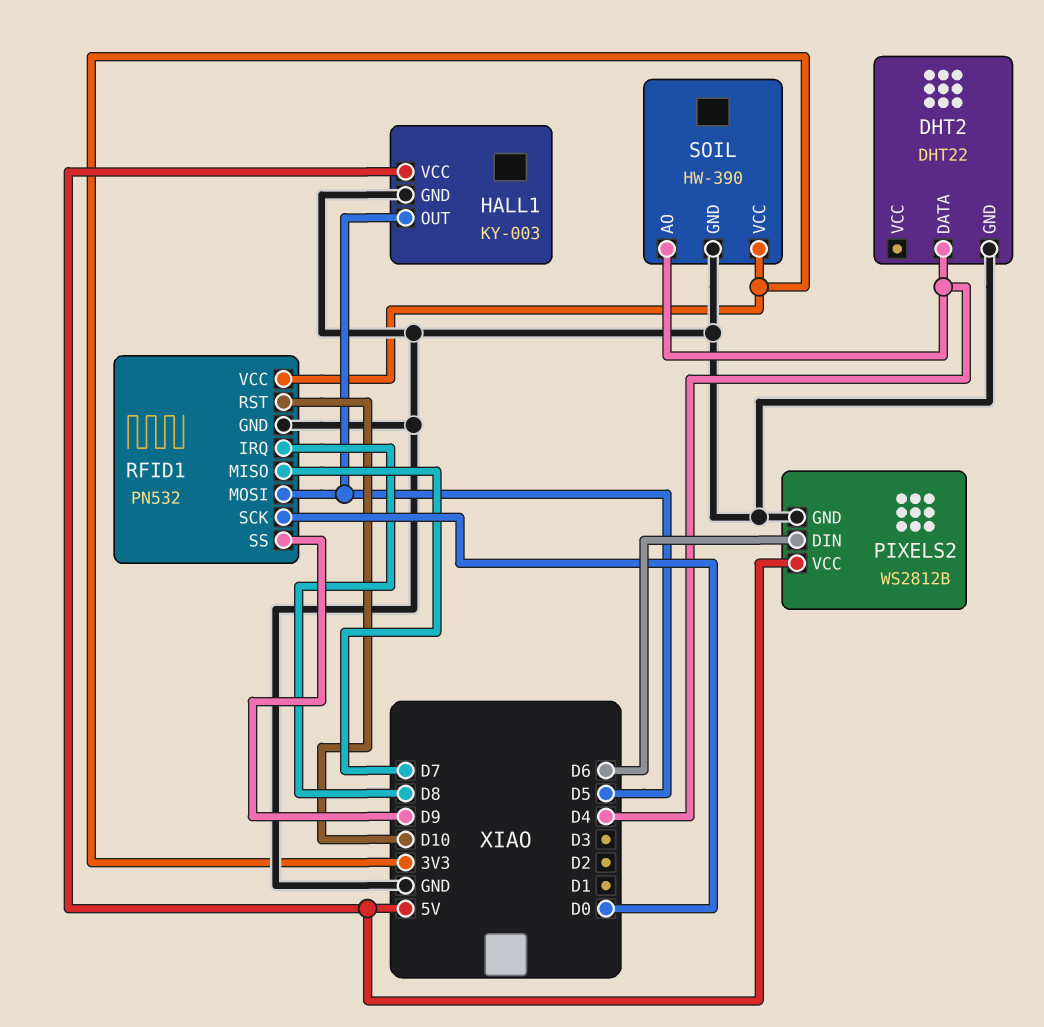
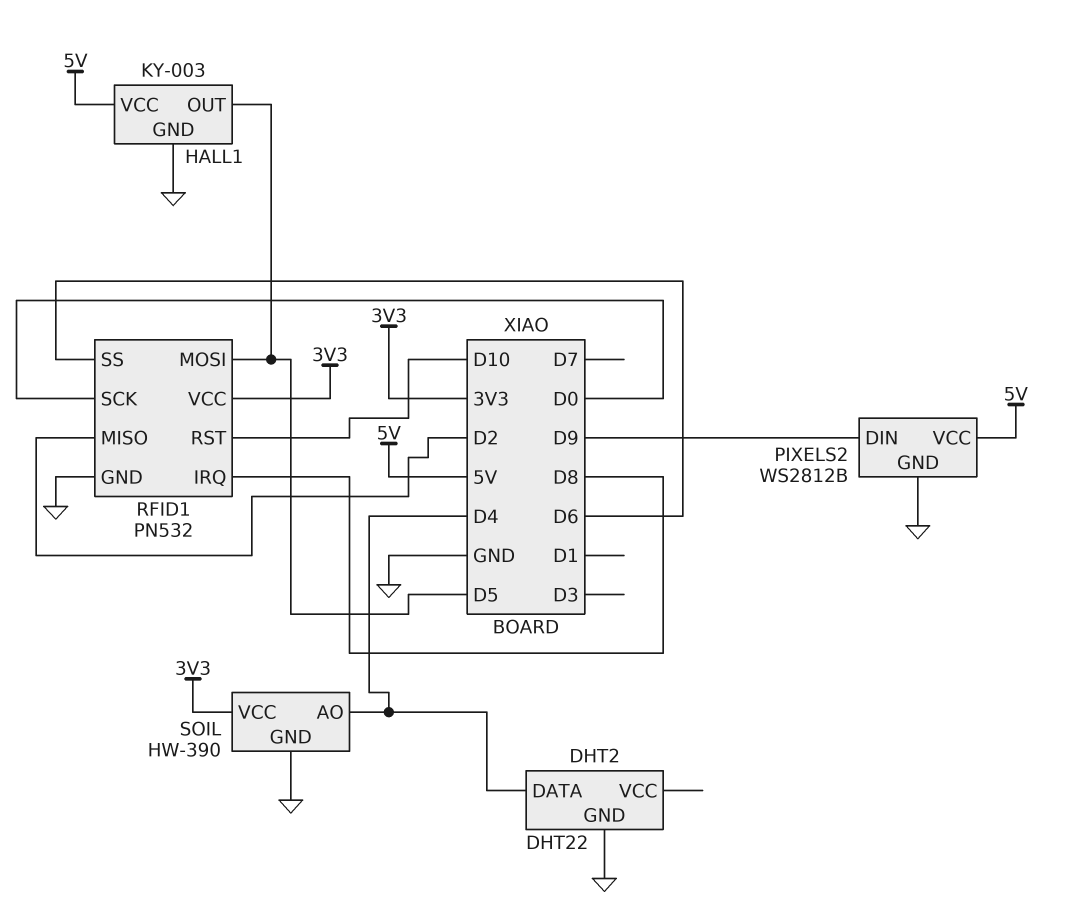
PIXELS2 pin DIN: D6 -> D9
RFID1 pin MISO: D7 -> D2
RFID1 pin SS: D9 -> D6

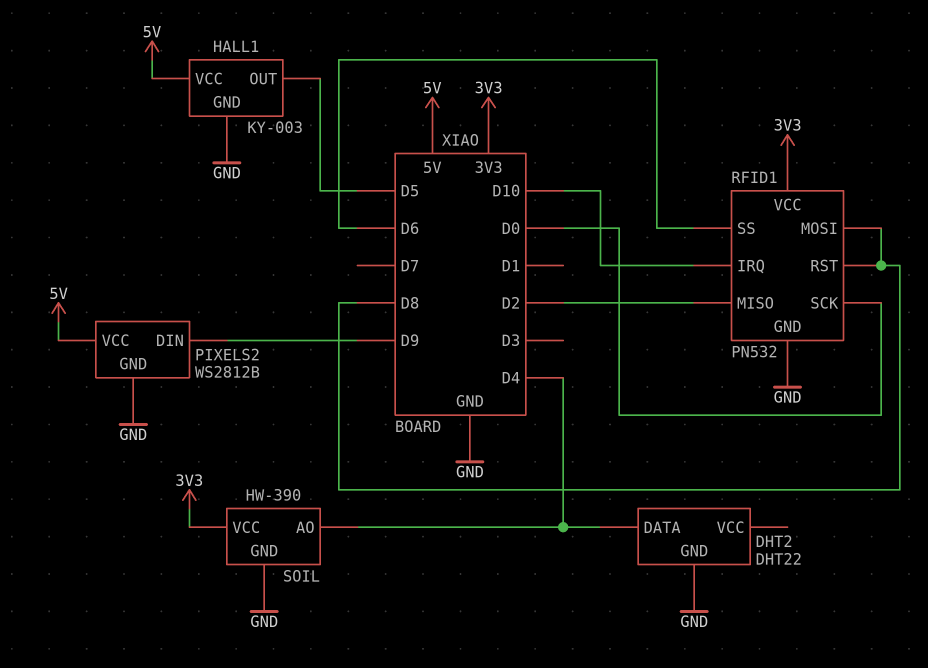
RFID1 pin IRQ: D8 -> D10
RFID1 pin MOSI: D5 -> D8
RFID1 pin RST: D10 -> D8

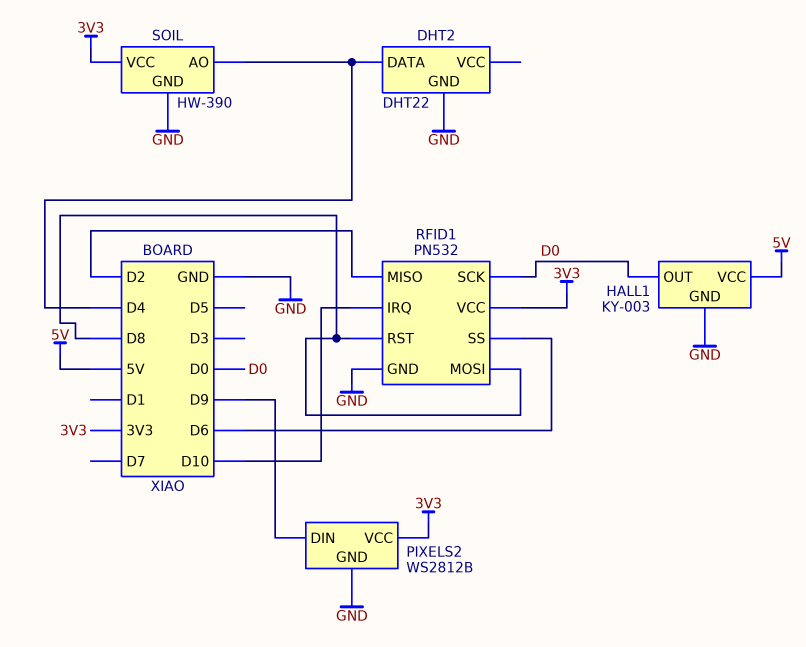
HALL1 pin OUT: D5 -> D0
PIXELS2 pin VCC: 5V -> 3V3

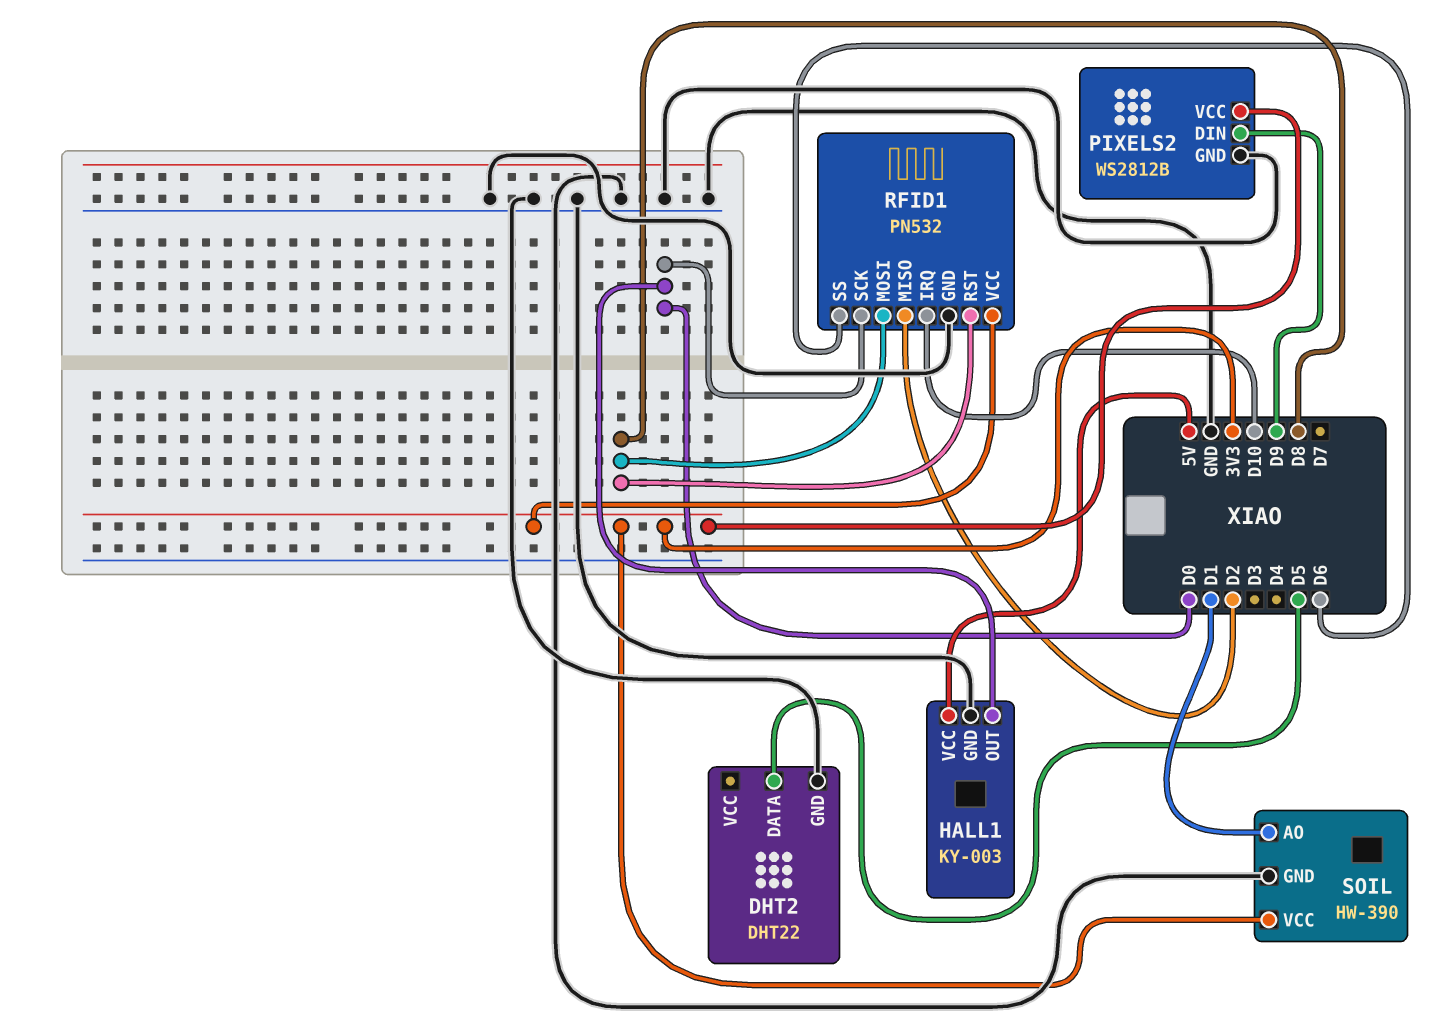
DHT2 pin DATA: D4 -> D5
SOIL pin AO: D4 -> D1

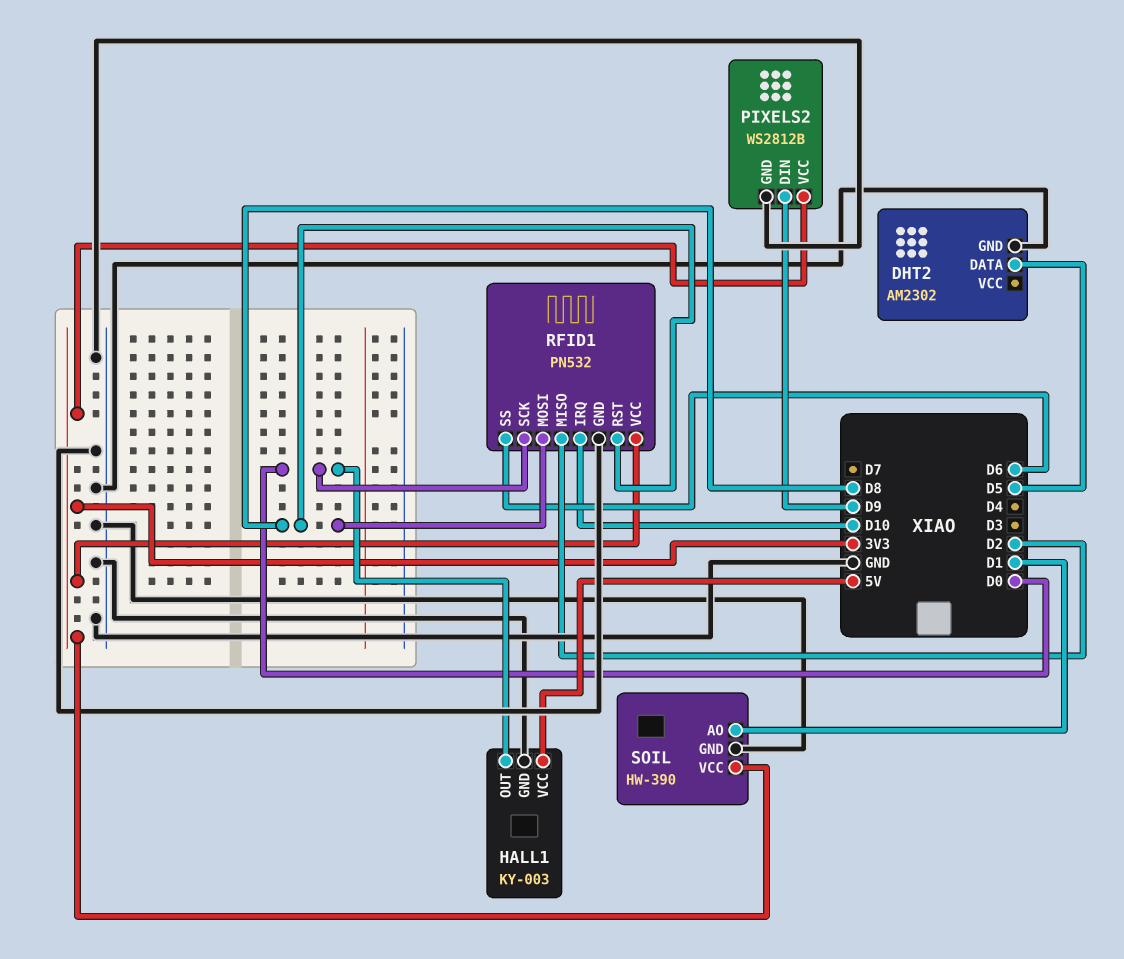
DHT2: DHT22 -> AM2302

